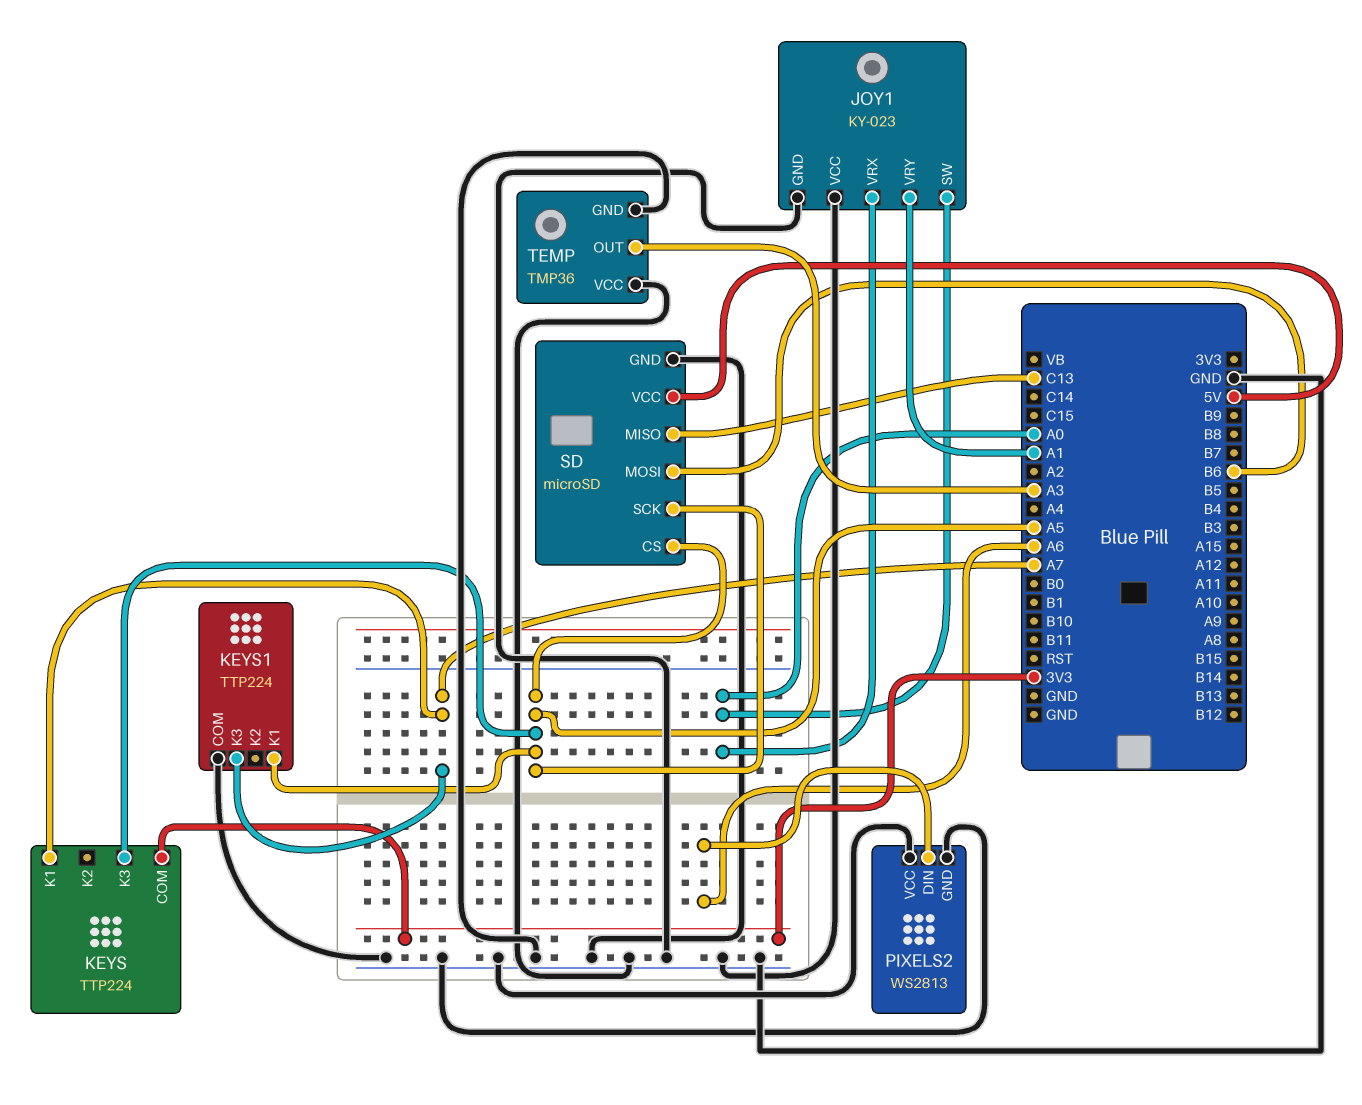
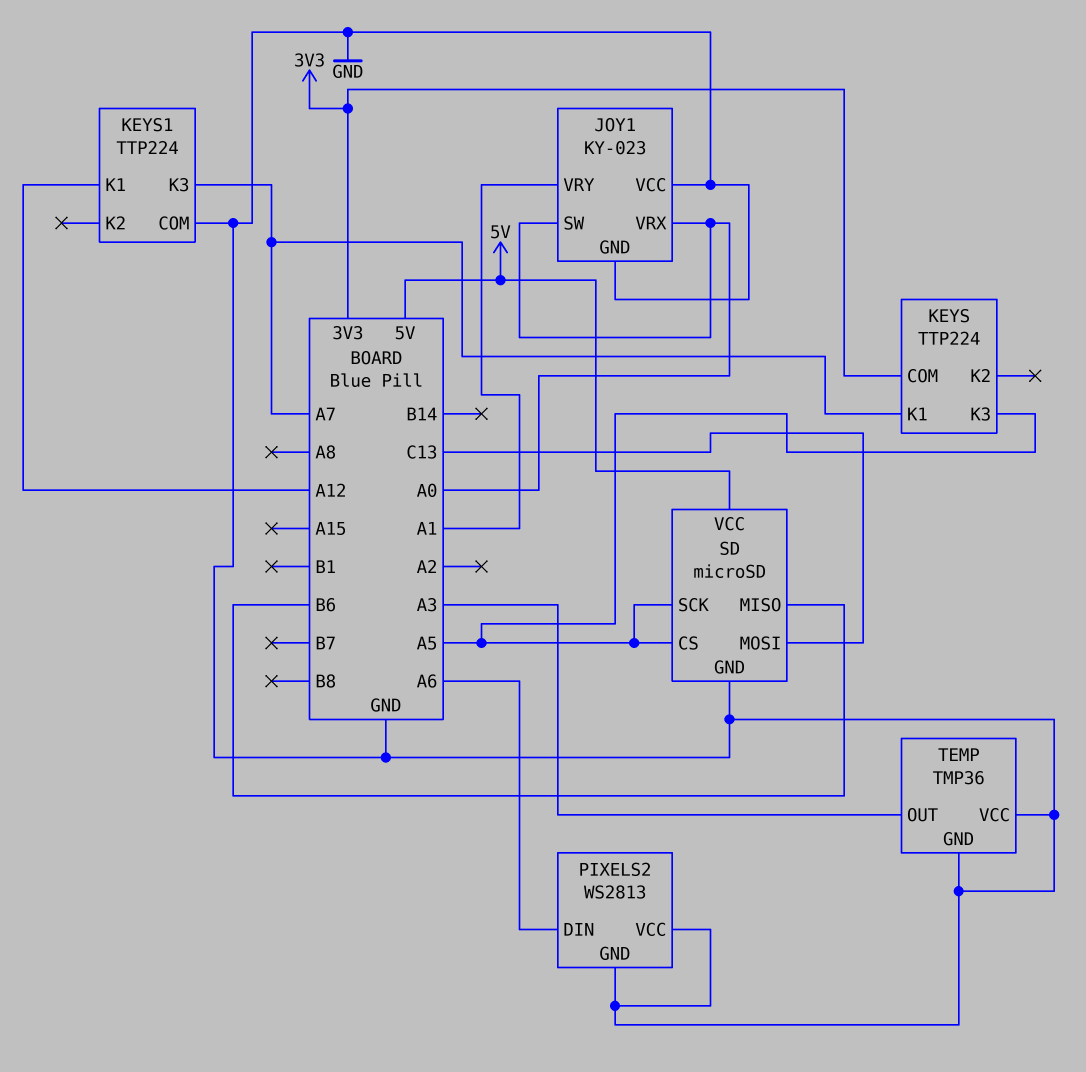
KEYS1 pin K1: A5 -> A12
SD pin MISO: C13 -> B6
SD pin MOSI: B6 -> C13

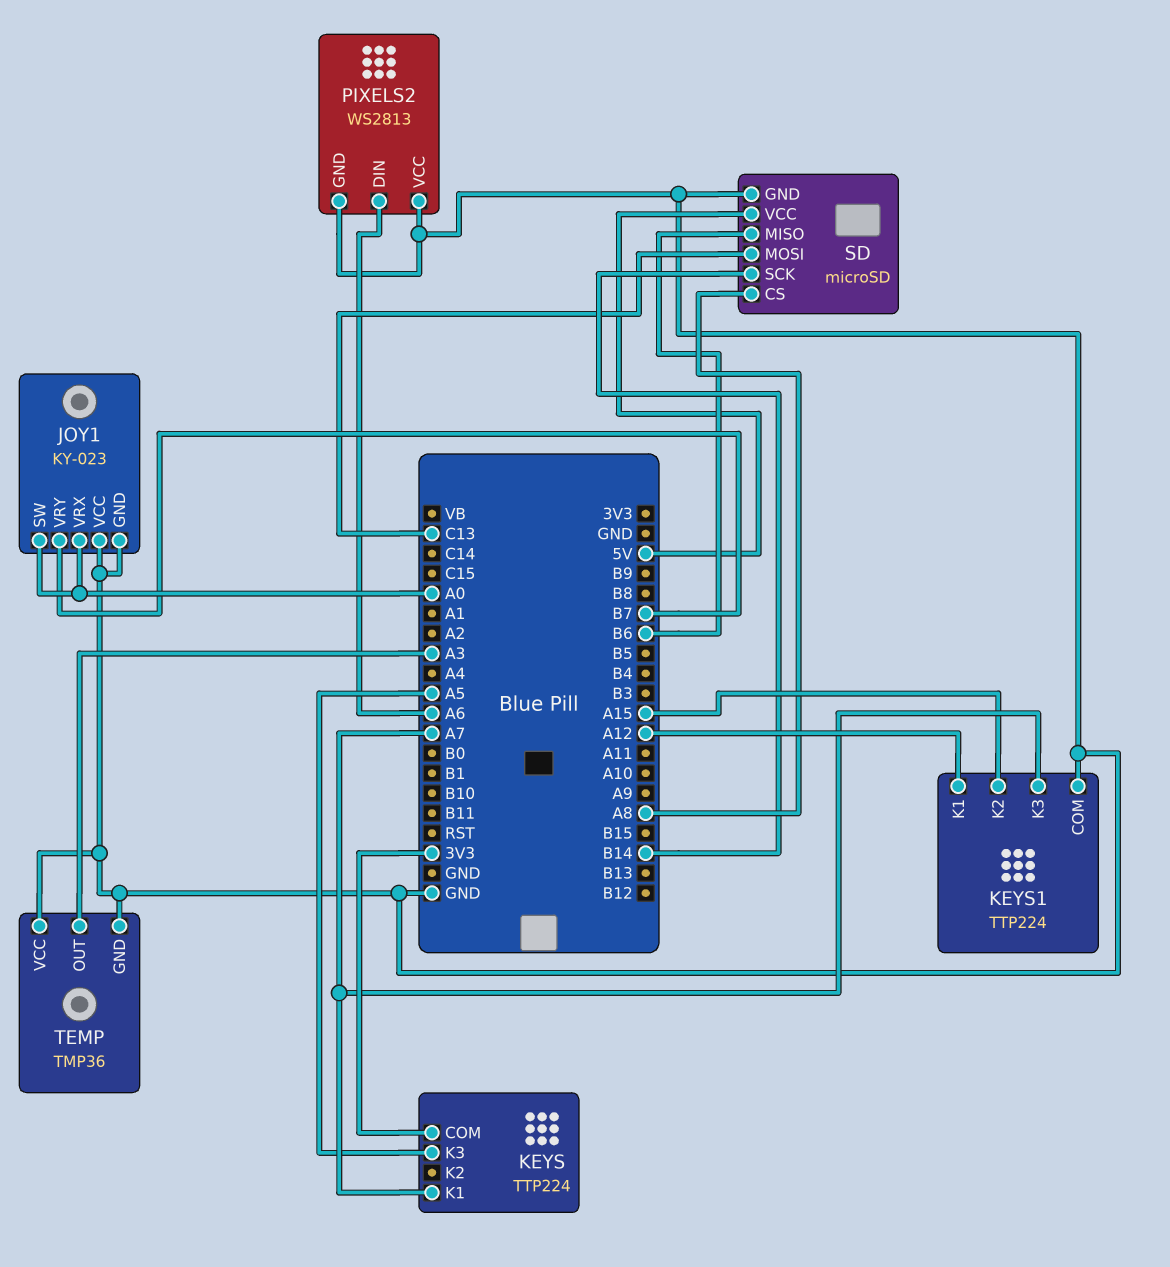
JOY1 pin VRY: A1 -> B7
KEYS1 pin K2: none -> A15
SD pin CS: A5 -> A8
SD pin SCK: A5 -> B14

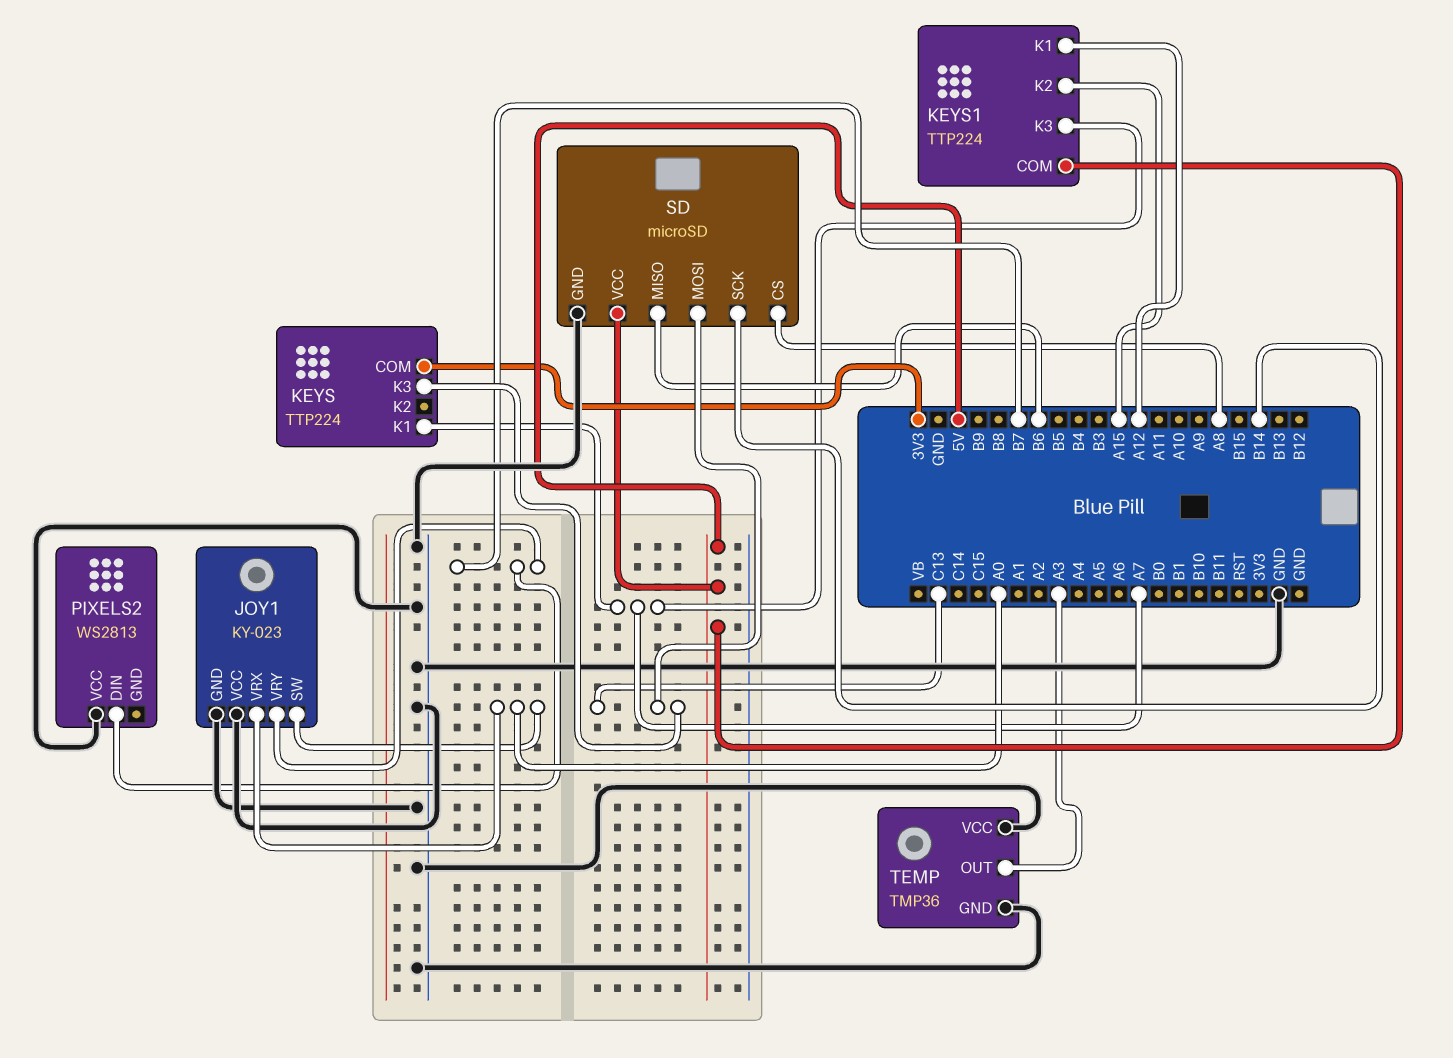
KEYS pin K3: A5 -> C13
KEYS1 pin COM: GND -> 5V
PIXELS2 pin DIN: A6 -> B7
PIXELS2 pin GND: GND -> none

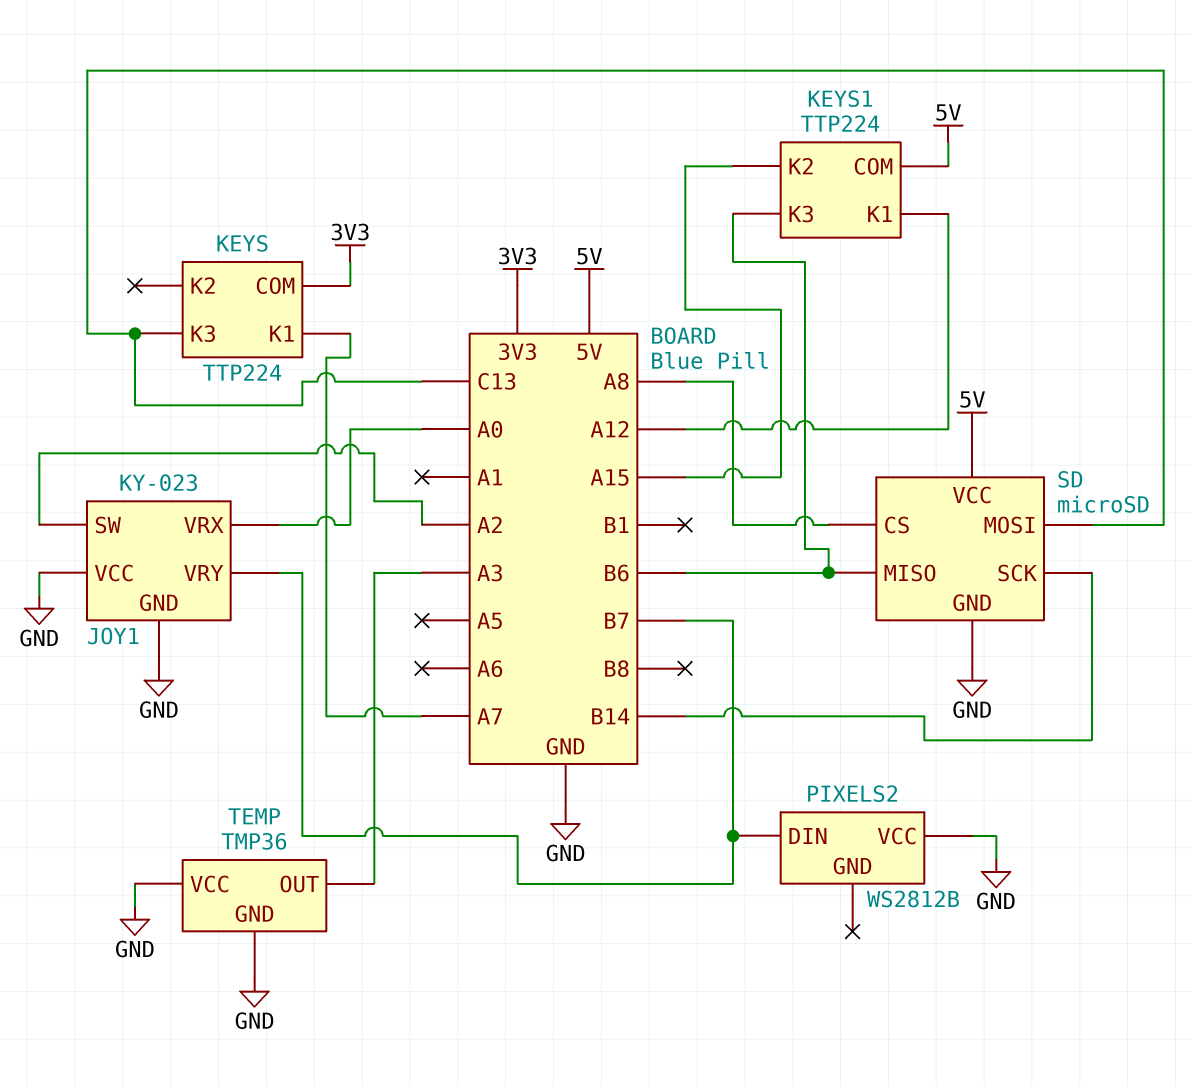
JOY1 pin SW: A0 -> A2
KEYS1 pin K3: A7 -> B6
PIXELS2: WS2813 -> WS2812B

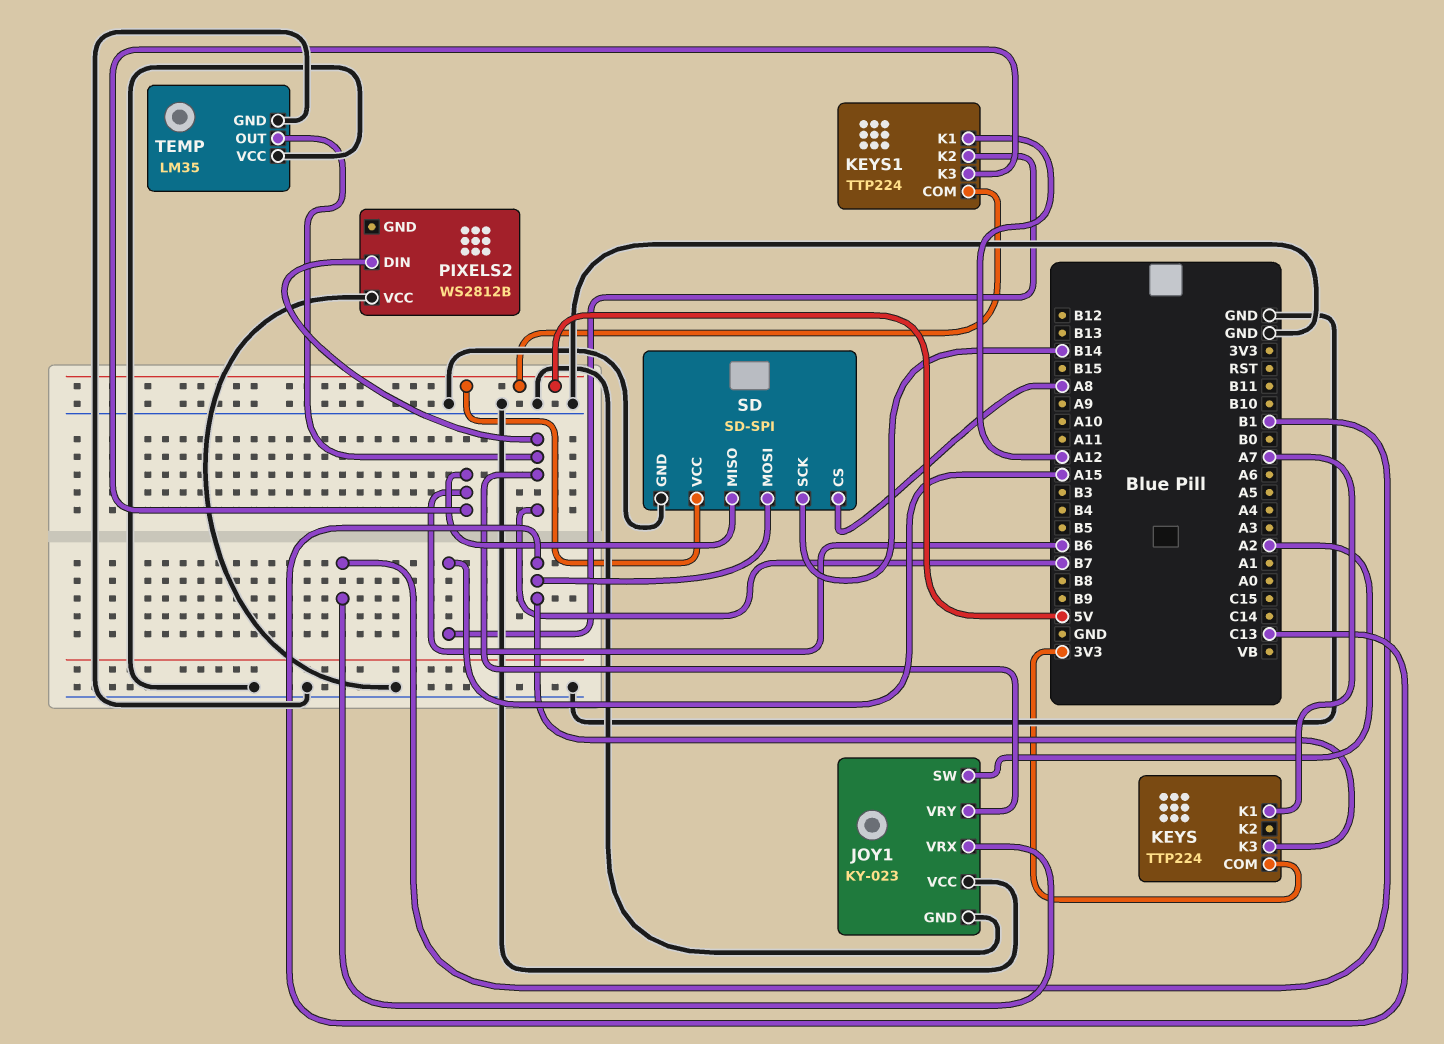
JOY1 pin VRX: A0 -> B1
SD: microSD -> SD-SPI
TEMP: TMP36 -> LM35
TEMP pin OUT: A3 -> B7

